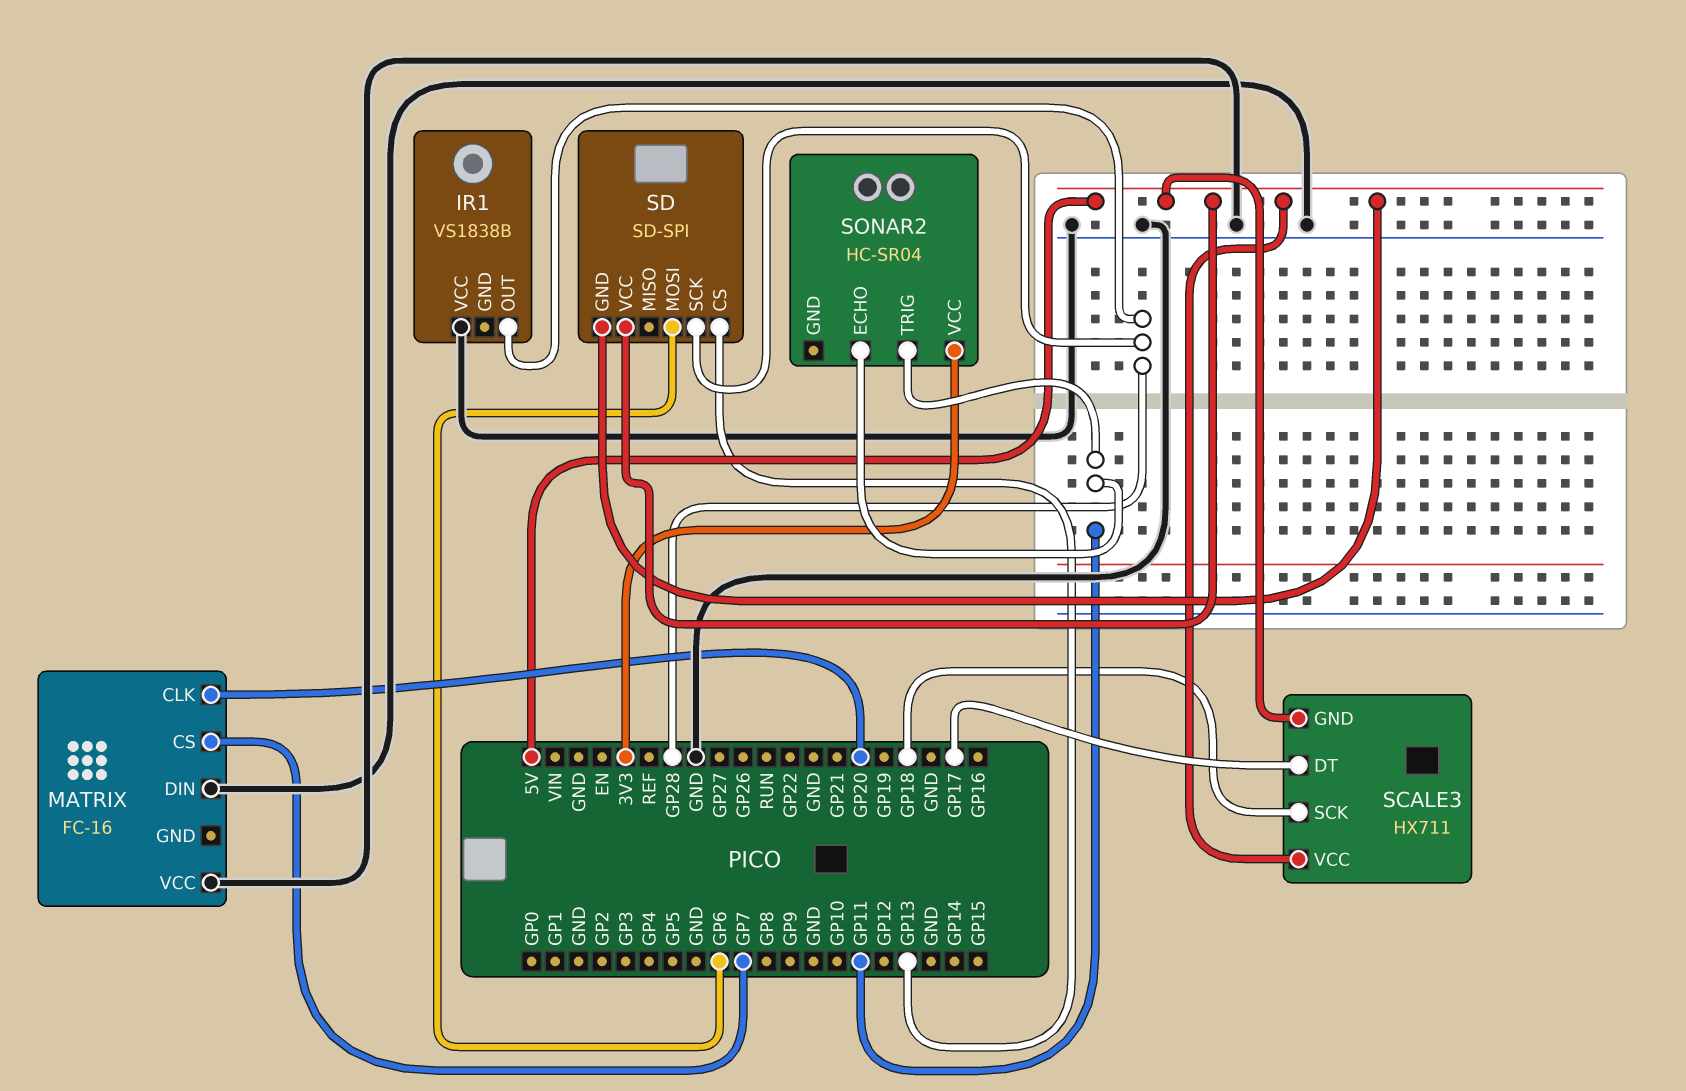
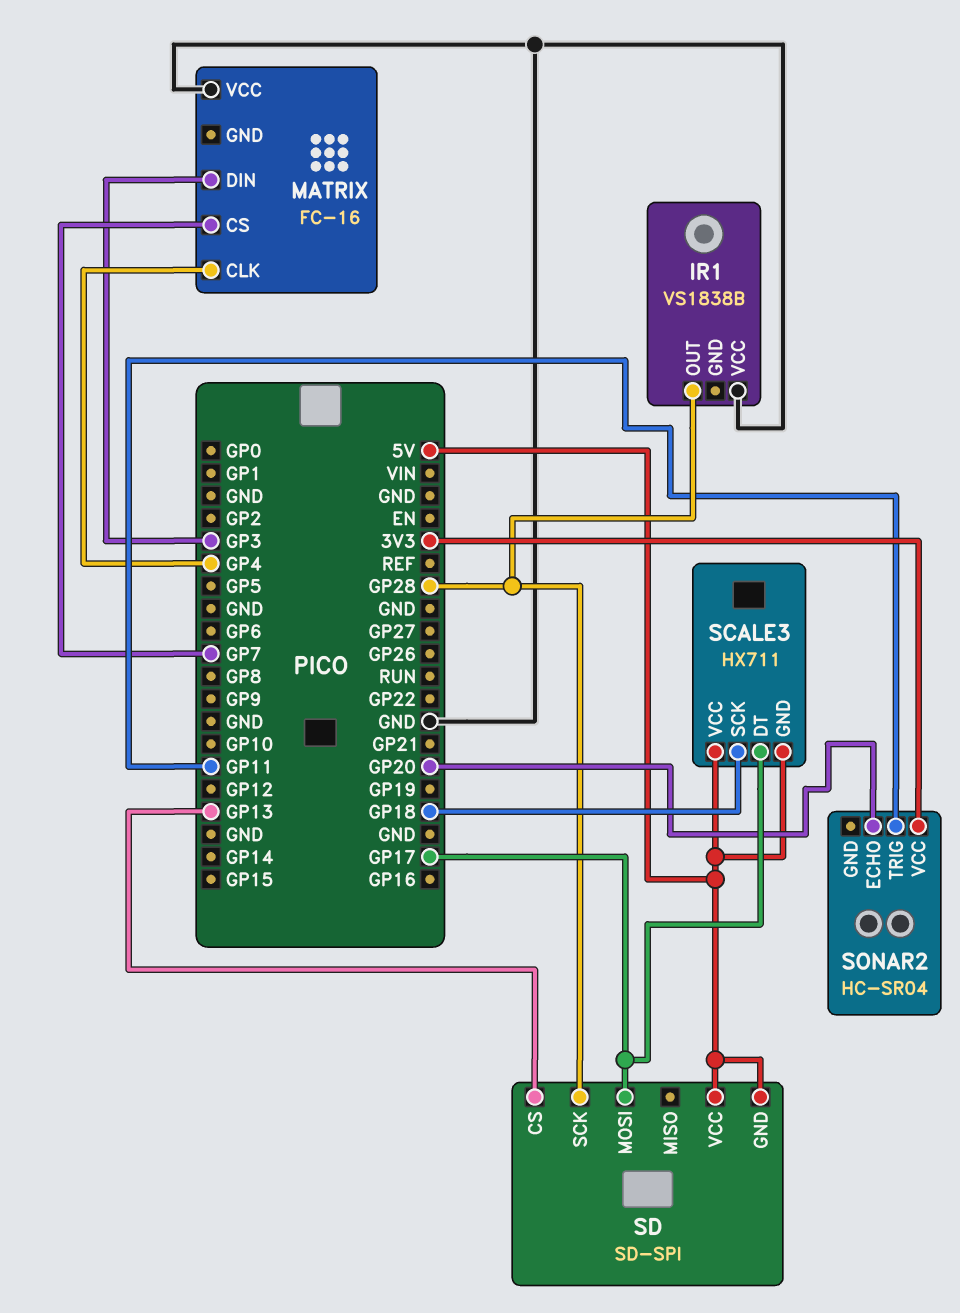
MATRIX pin CLK: GP20 -> GP4
MATRIX pin DIN: GND -> GP3
SD pin MOSI: GP6 -> GP17
SONAR2 pin ECHO: GP11 -> GP20

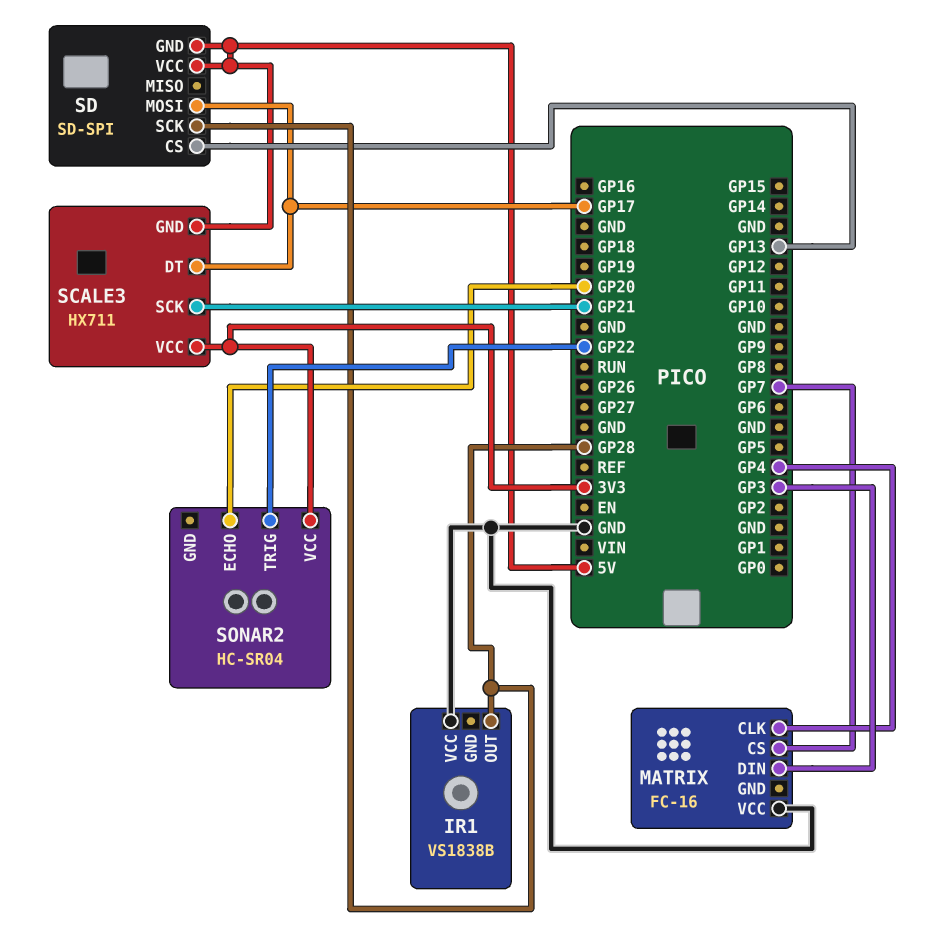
SCALE3 pin SCK: GP18 -> GP21
SCALE3 pin VCC: 5V -> 3V3
SONAR2 pin TRIG: GP11 -> GP22

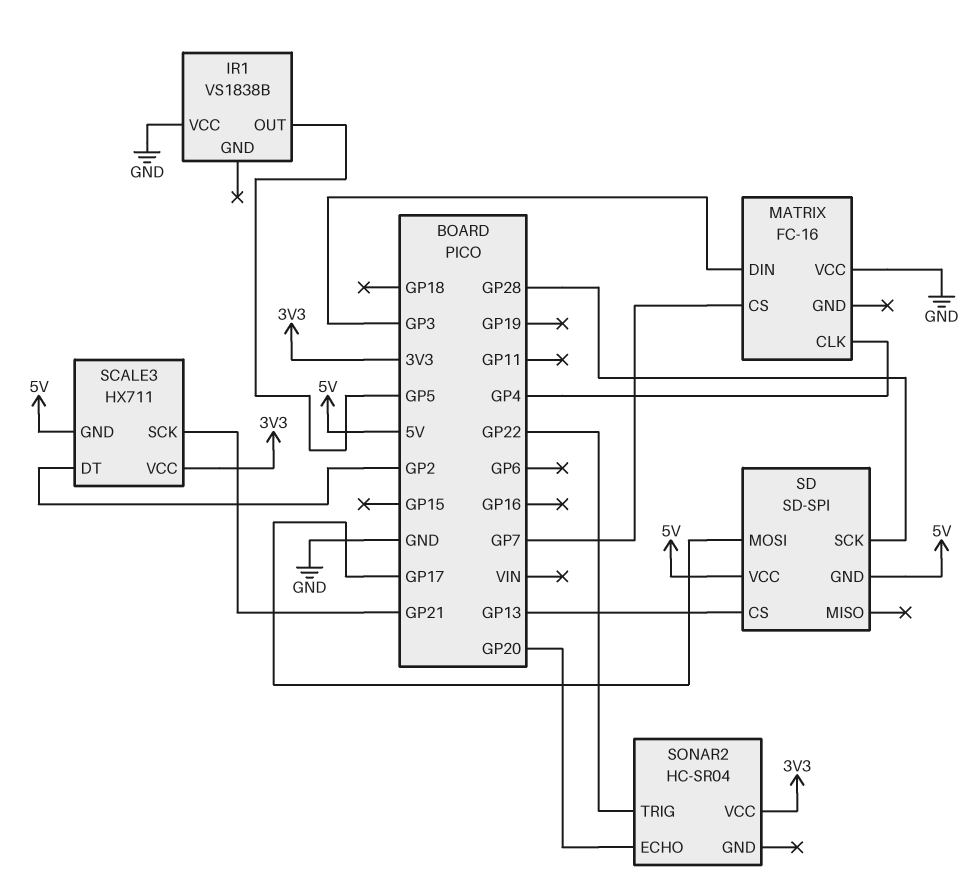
IR1 pin OUT: GP28 -> GP5
SCALE3 pin DT: GP17 -> GP2

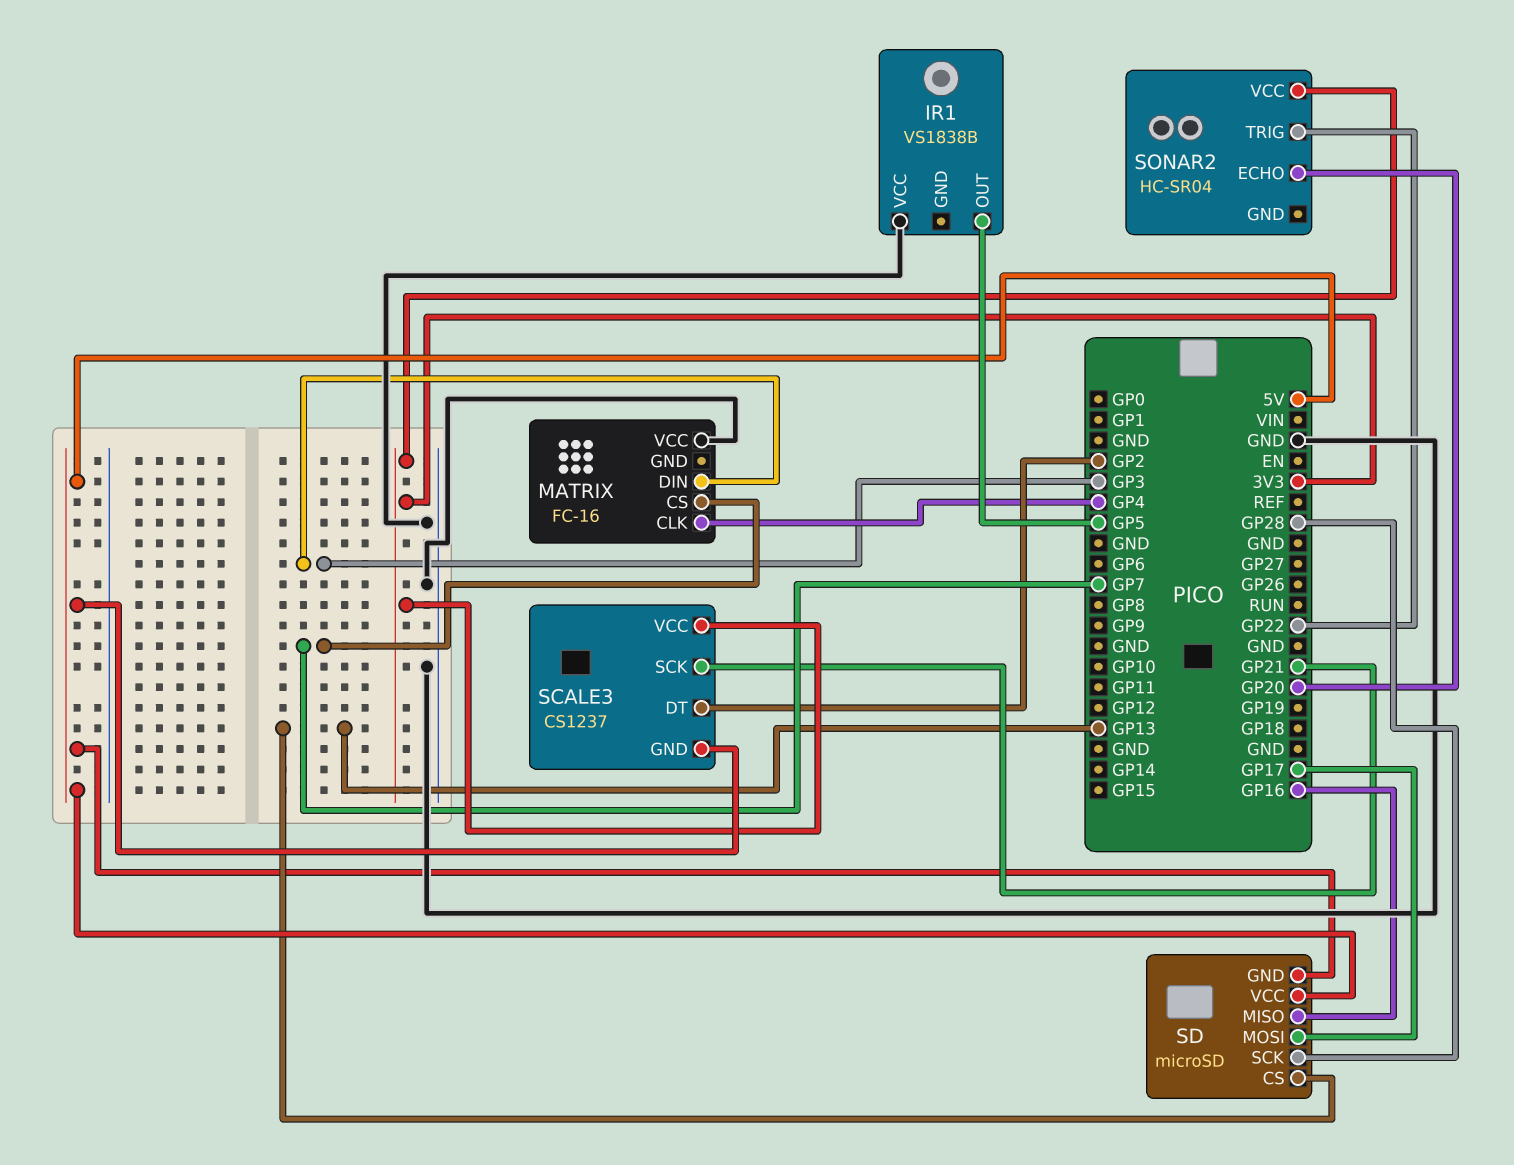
SCALE3: HX711 -> CS1237
SD: SD-SPI -> microSD
SD pin MISO: none -> GP16

